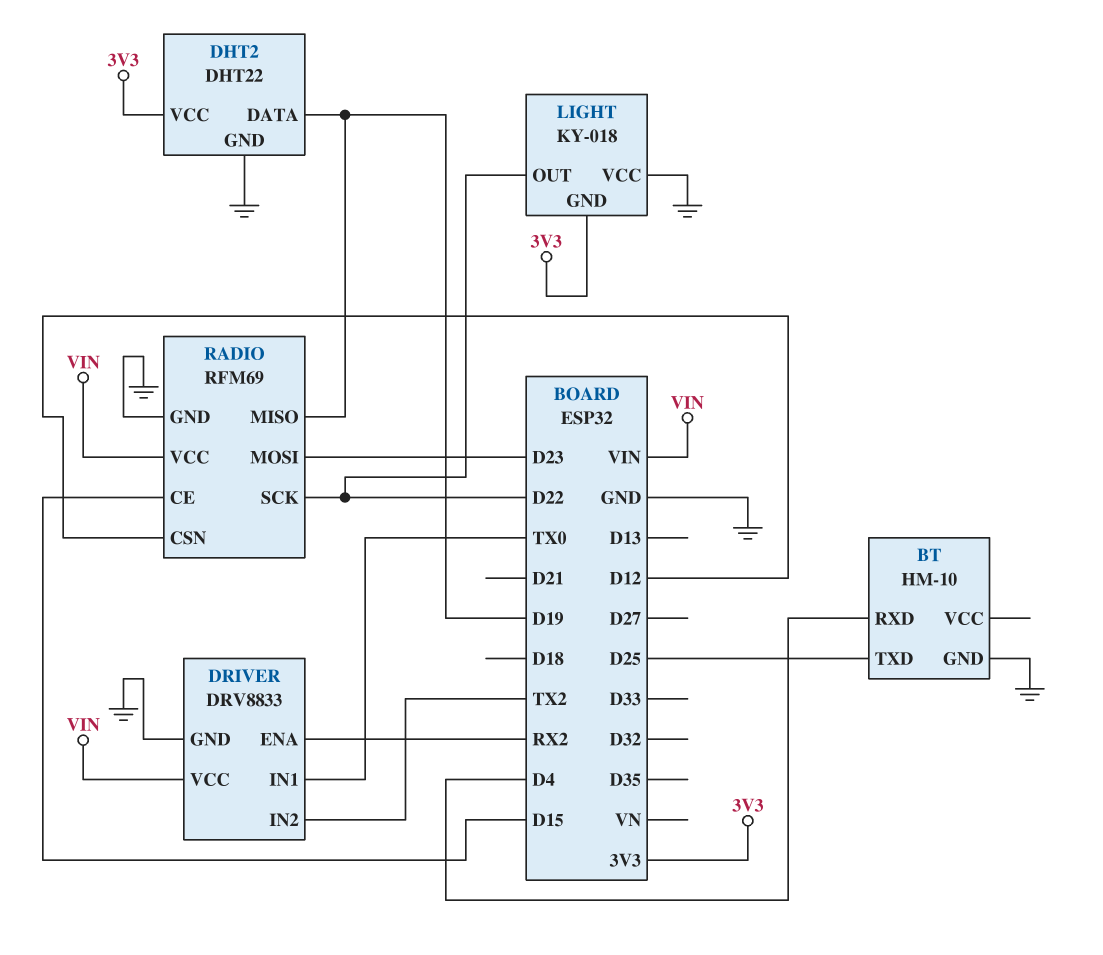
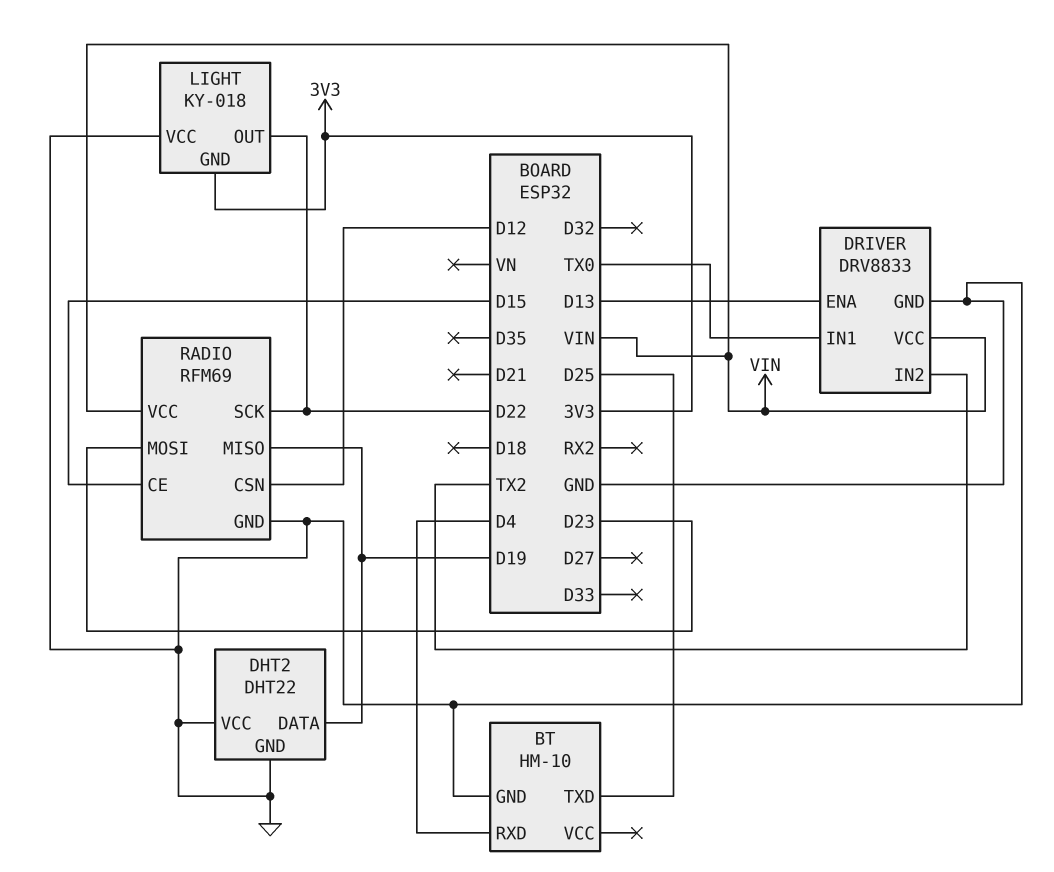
DHT2 pin VCC: 3V3 -> GND
DRIVER pin ENA: RX2 -> D13

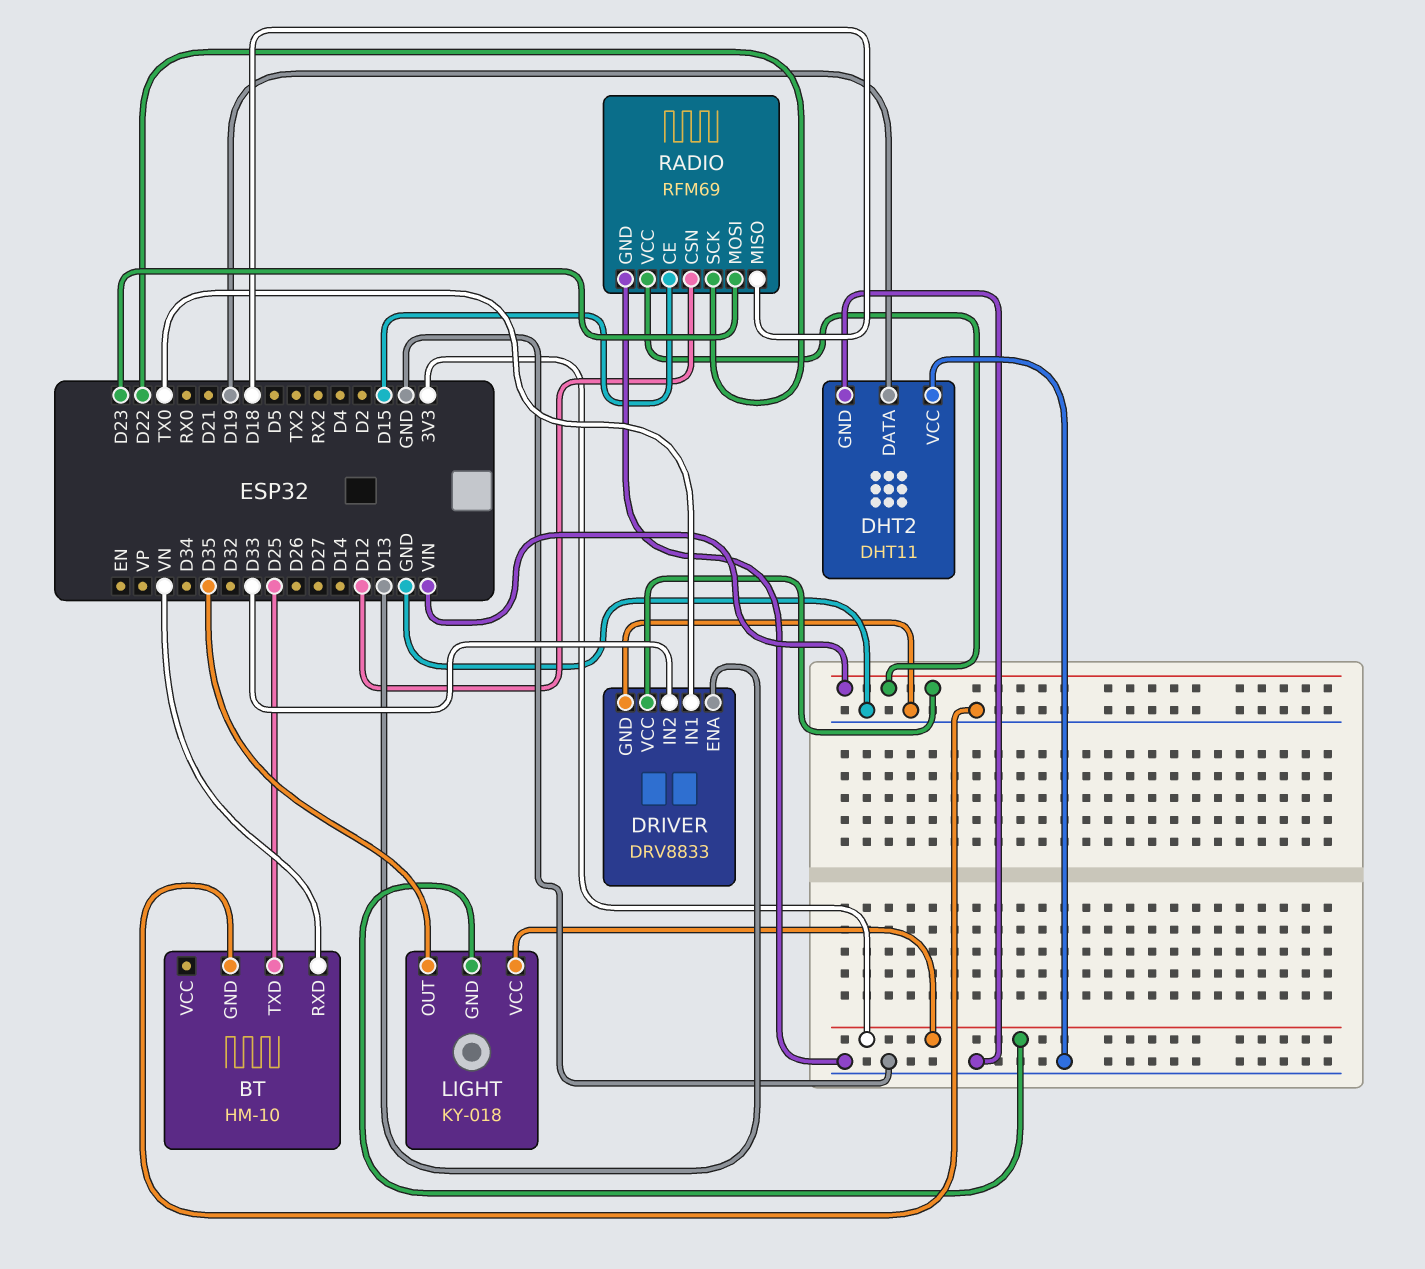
BT pin RXD: D4 -> VN
DHT2: DHT22 -> DHT11
DRIVER pin IN2: TX2 -> D33
LIGHT pin OUT: D22 -> D35
LIGHT pin VCC: GND -> 3V3
RADIO pin MISO: D19 -> D18

